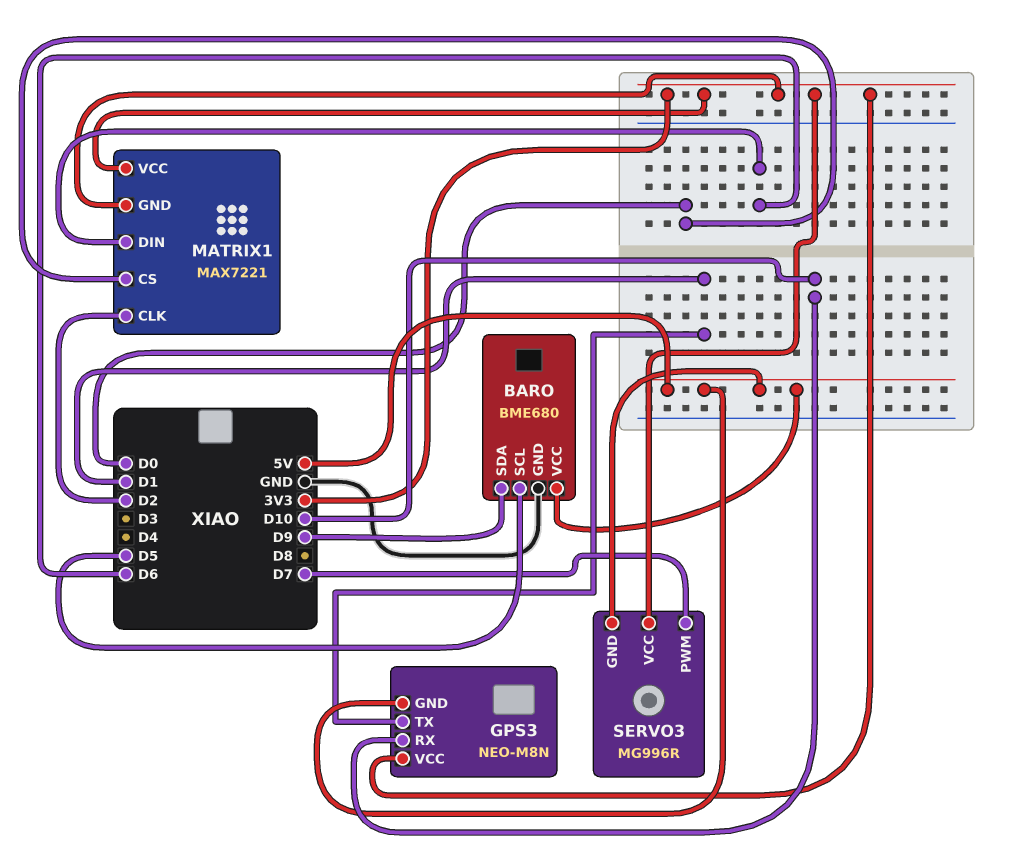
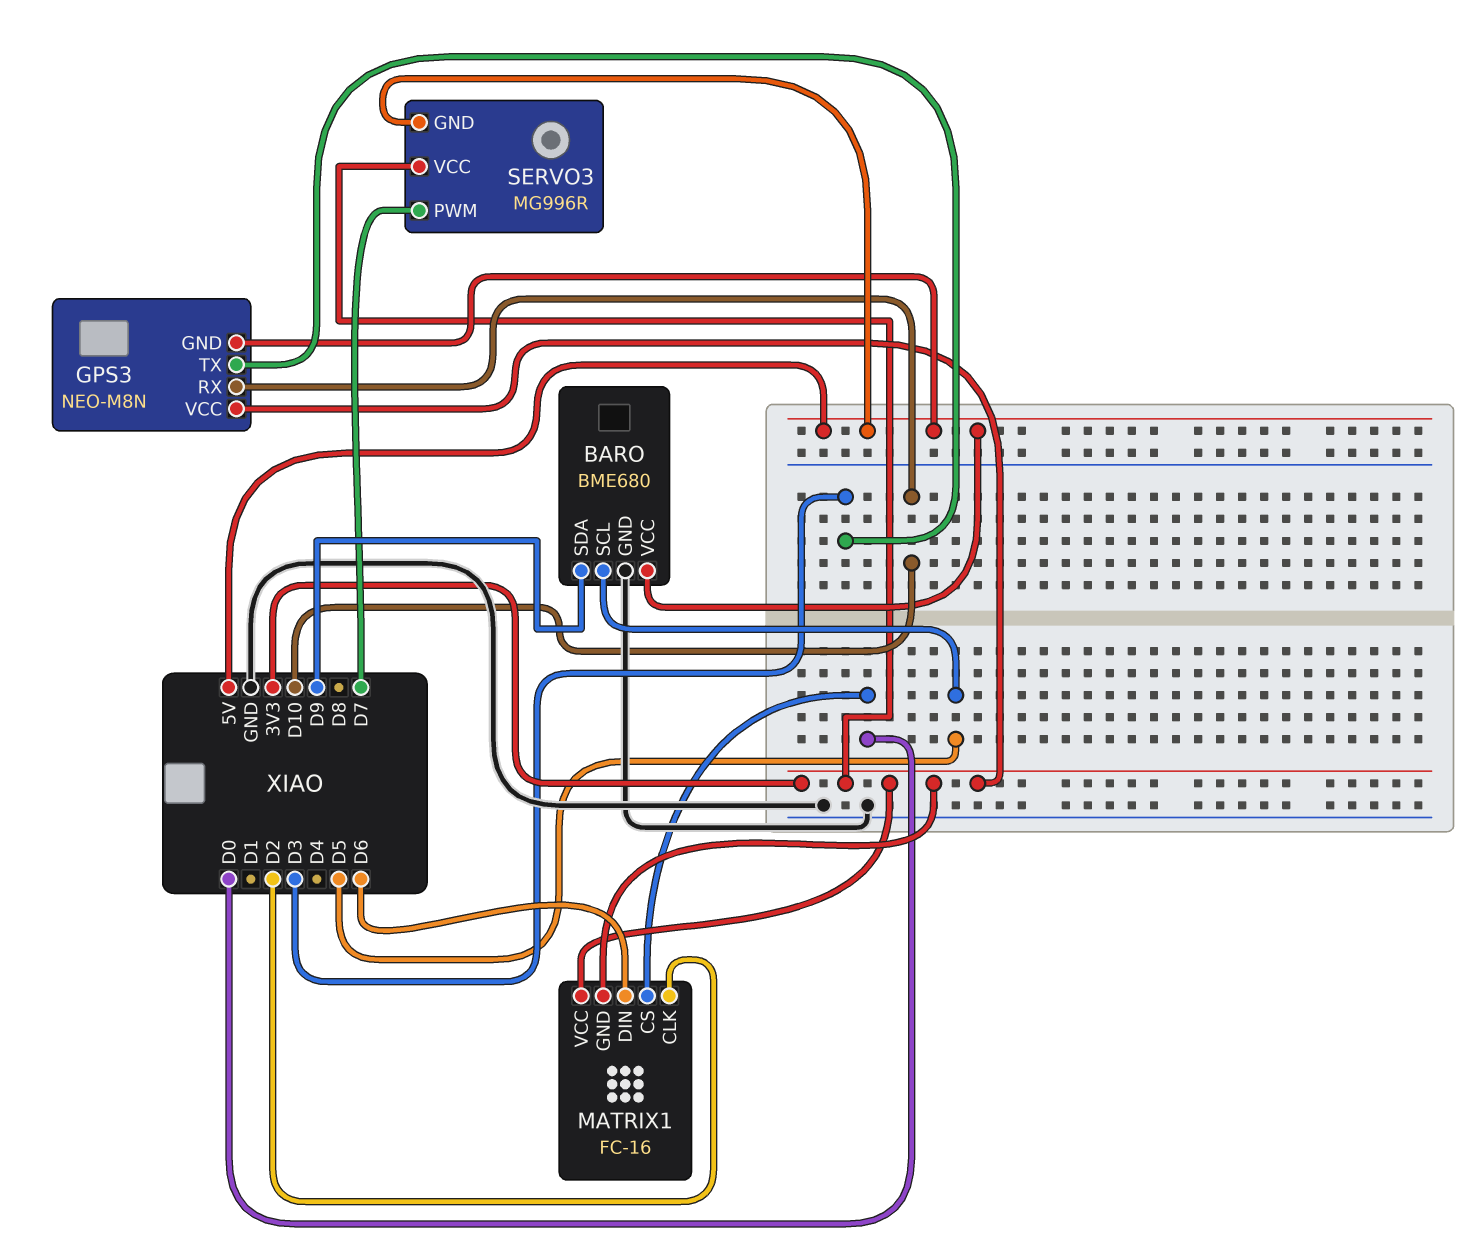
GPS3 pin TX: D1 -> D3
MATRIX1: MAX7221 -> FC-16

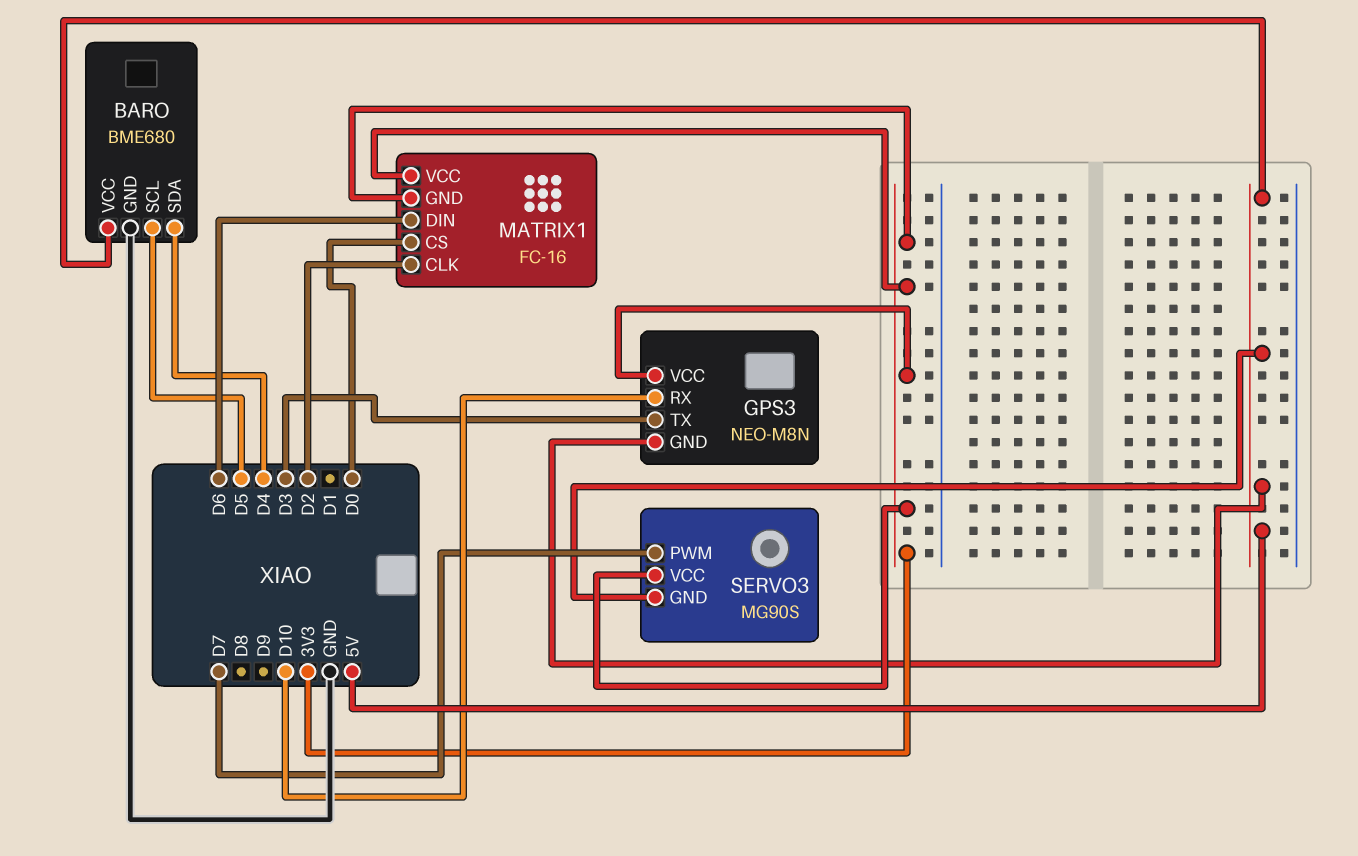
BARO pin SDA: D9 -> D4
SERVO3: MG996R -> MG90S

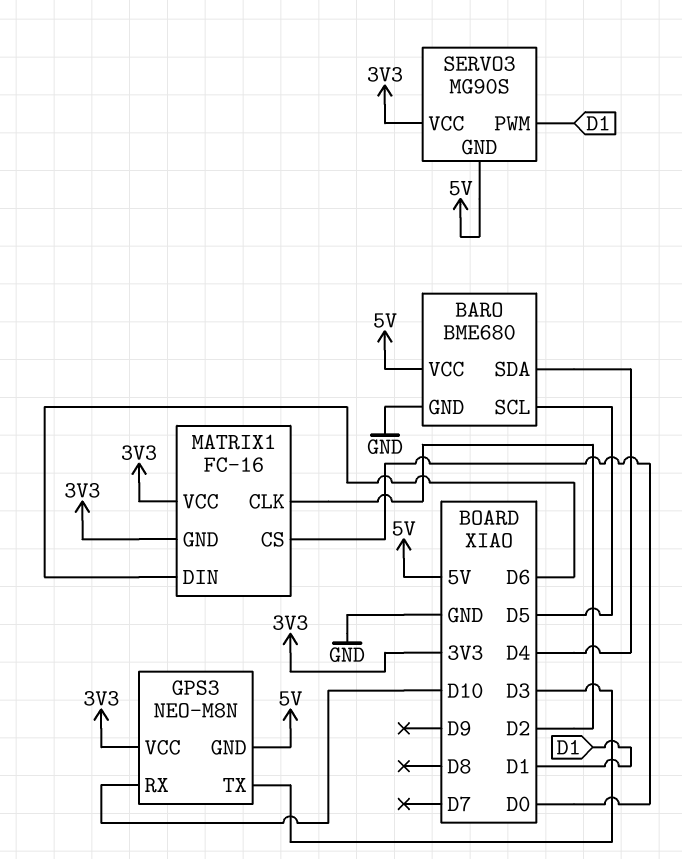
SERVO3 pin PWM: D7 -> D1

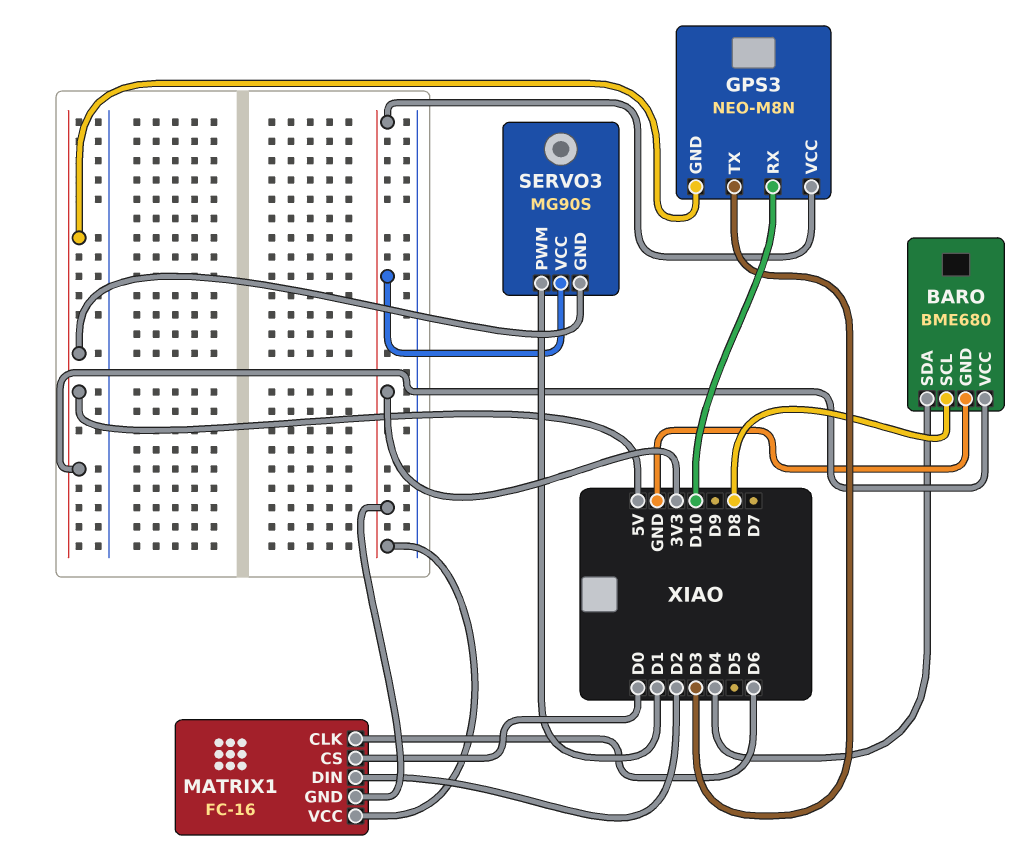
BARO pin SCL: D5 -> D8
MATRIX1 pin CLK: D2 -> D6
MATRIX1 pin DIN: D6 -> D2

